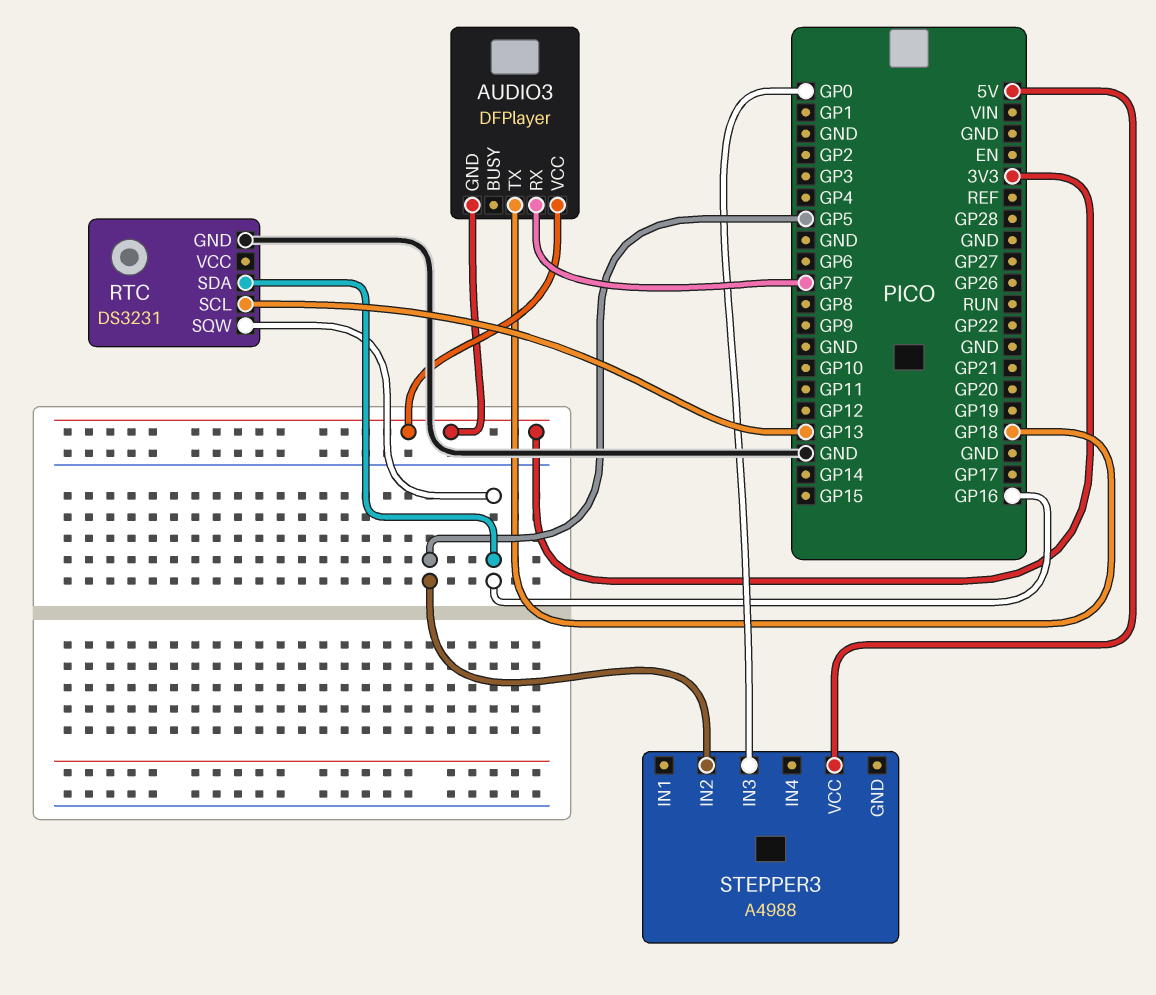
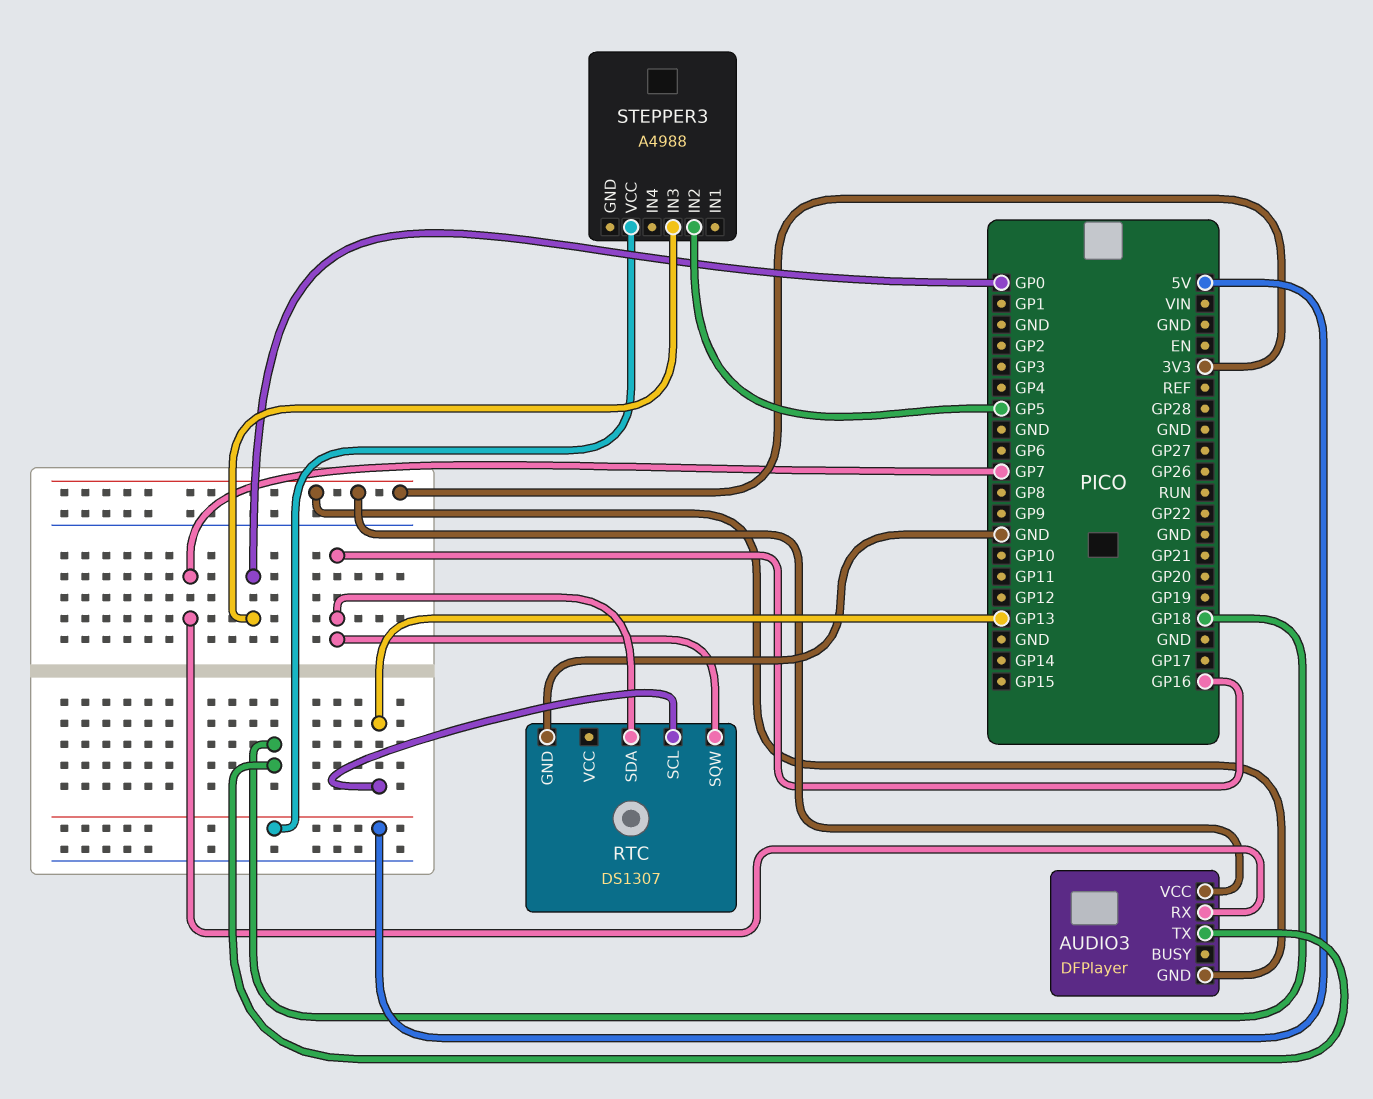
RTC: DS3231 -> DS1307

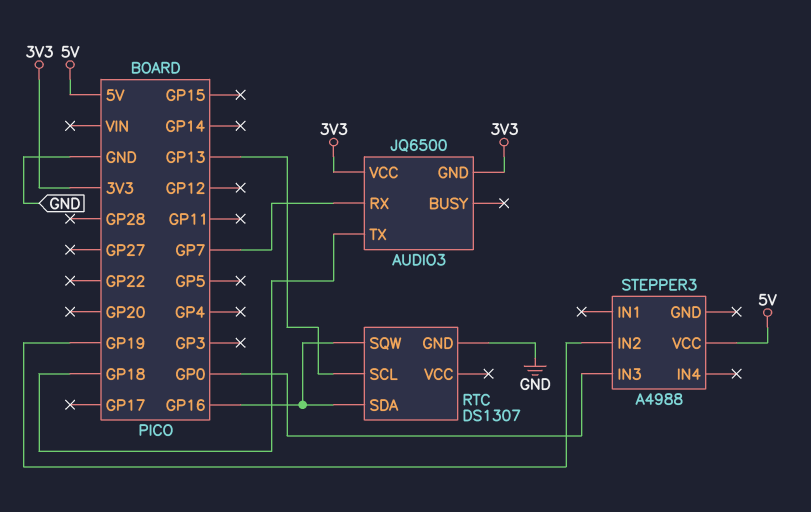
AUDIO3: DFPlayer -> JQ6500
STEPPER3 pin IN2: GP5 -> GP19

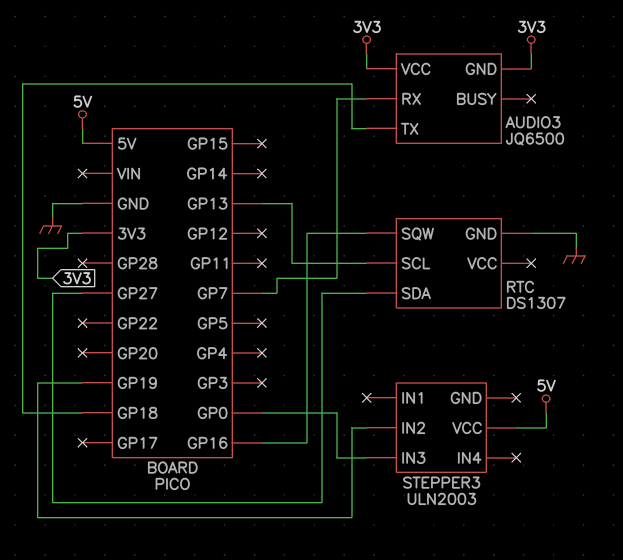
RTC pin SDA: GP16 -> GP27
STEPPER3: A4988 -> ULN2003

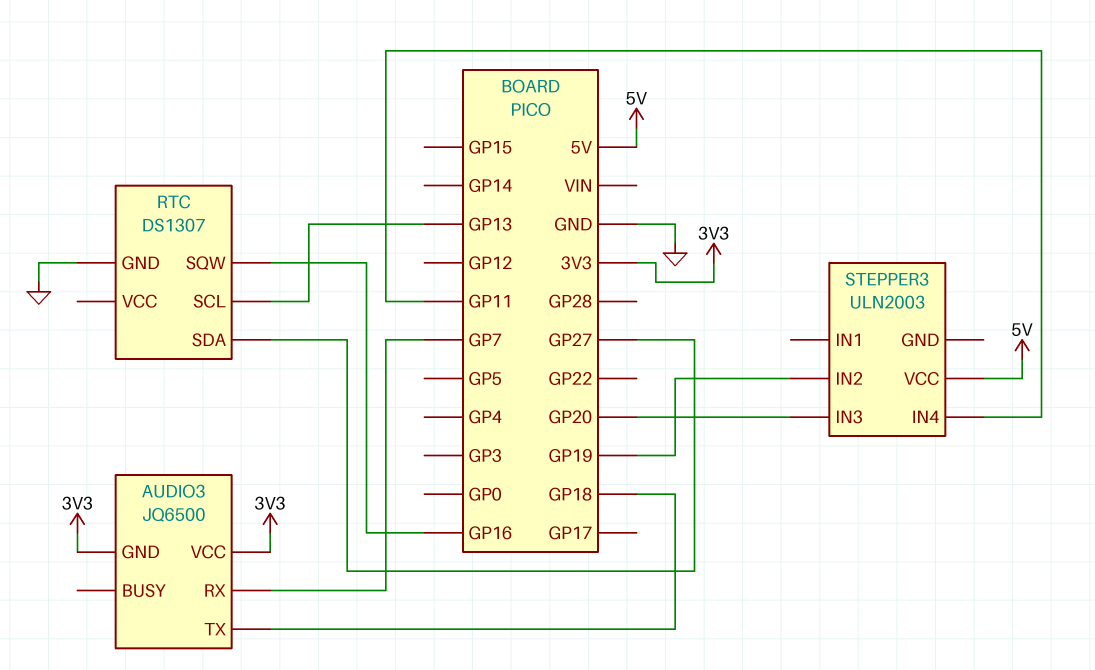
STEPPER3 pin IN3: GP0 -> GP20
STEPPER3 pin IN4: none -> GP11

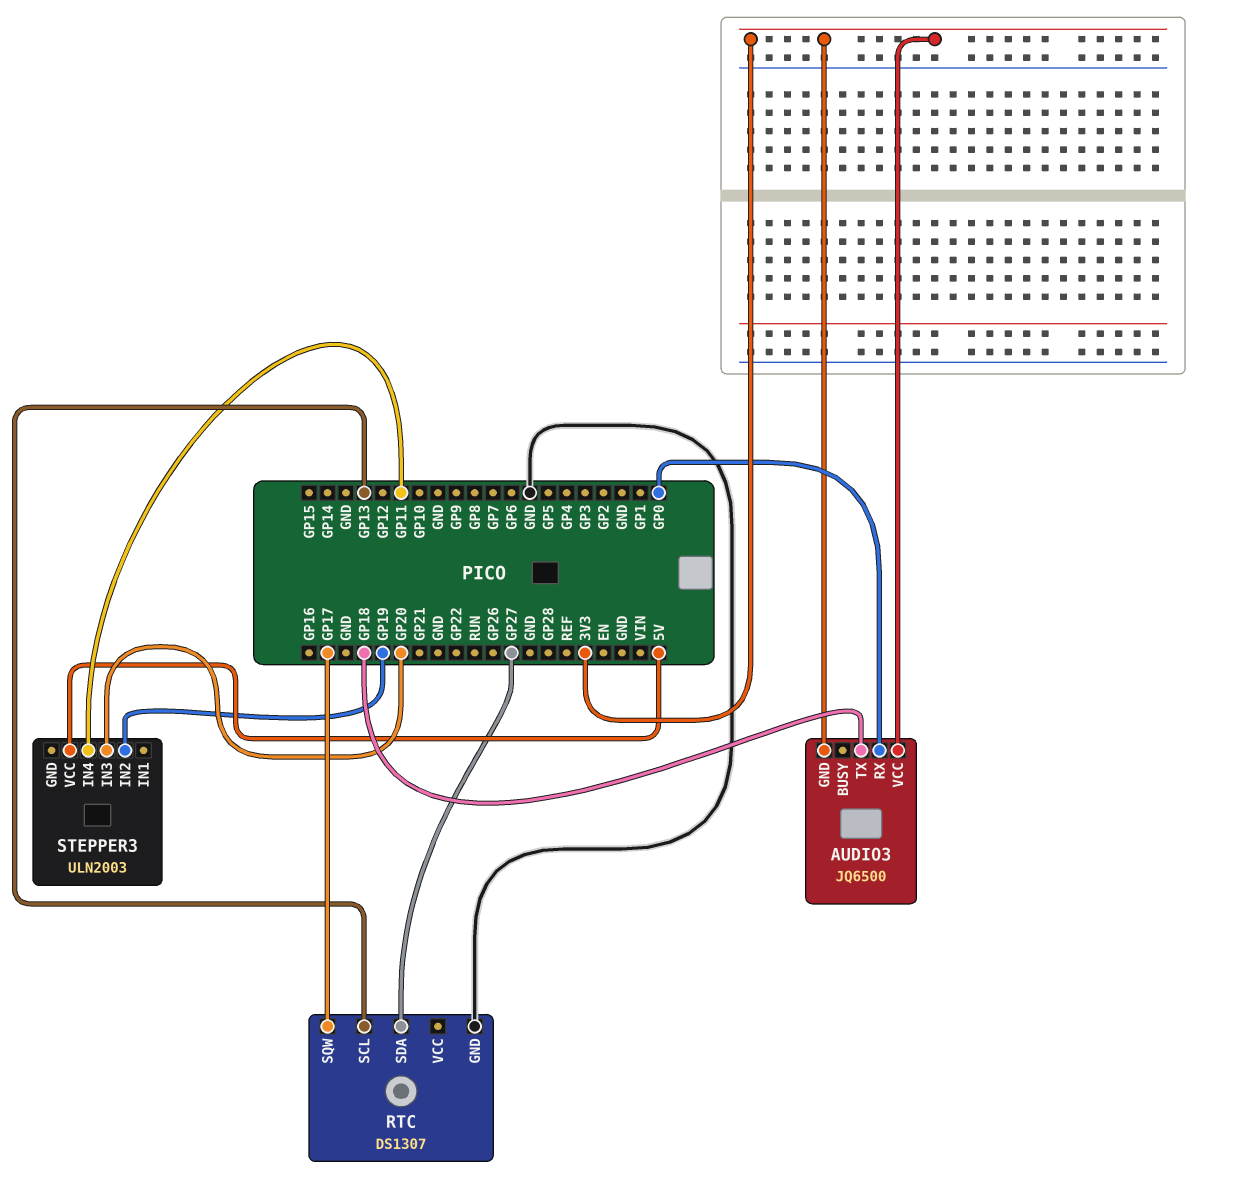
AUDIO3 pin RX: GP7 -> GP0
RTC pin SQW: GP16 -> GP17

